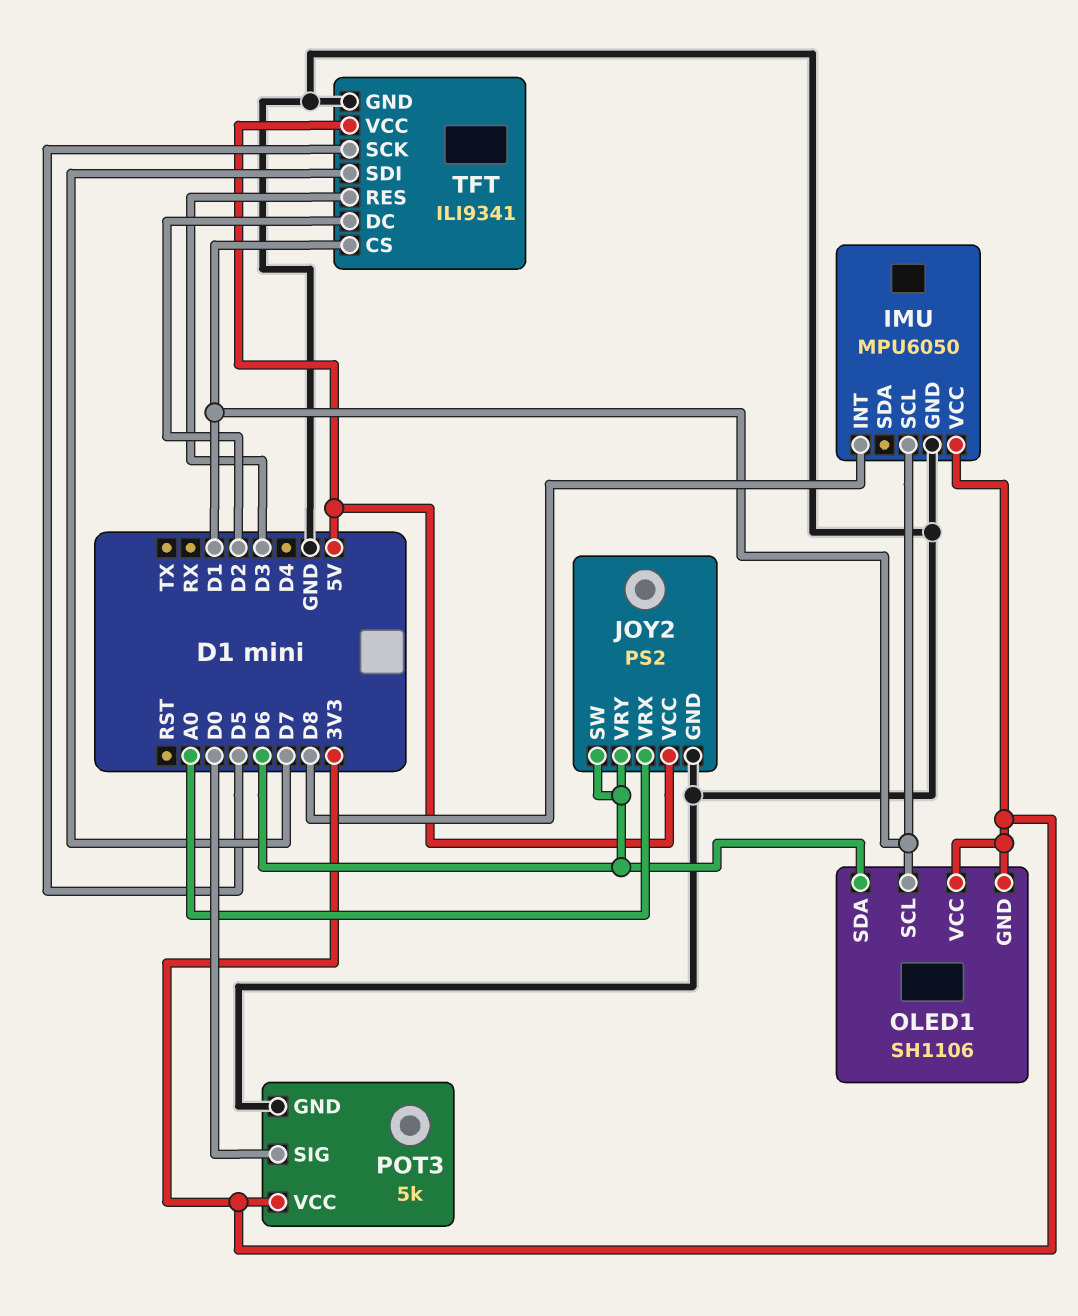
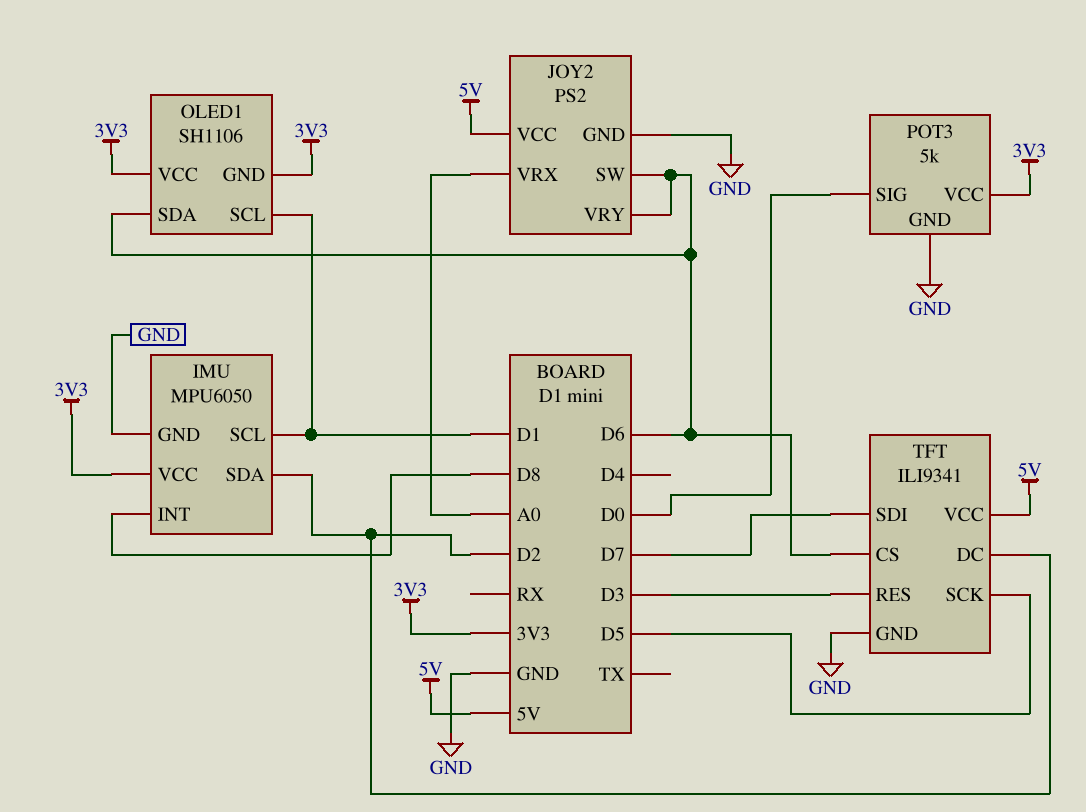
IMU pin SDA: none -> D2
TFT pin CS: D1 -> D6

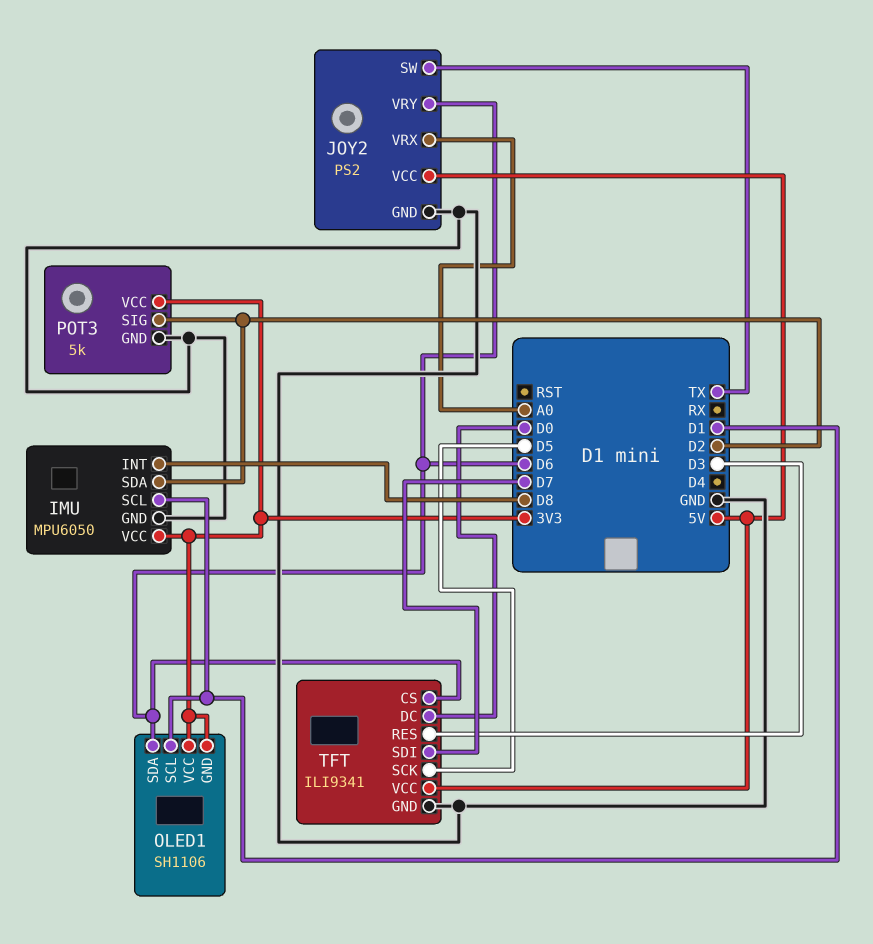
JOY2 pin SW: D6 -> TX
POT3 pin SIG: D0 -> D2
TFT pin DC: D2 -> D0

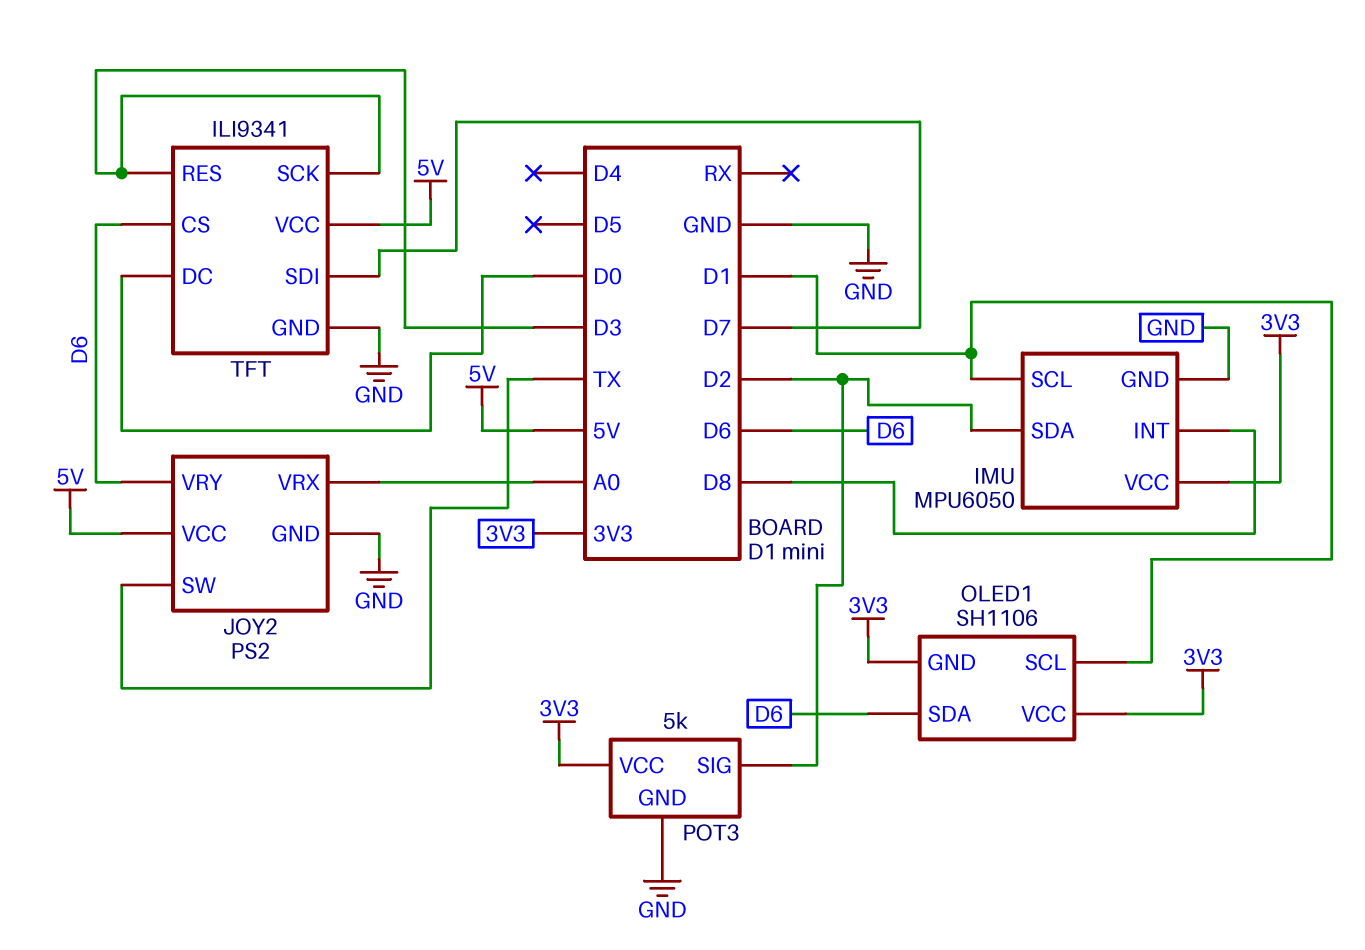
TFT pin SCK: D5 -> D3

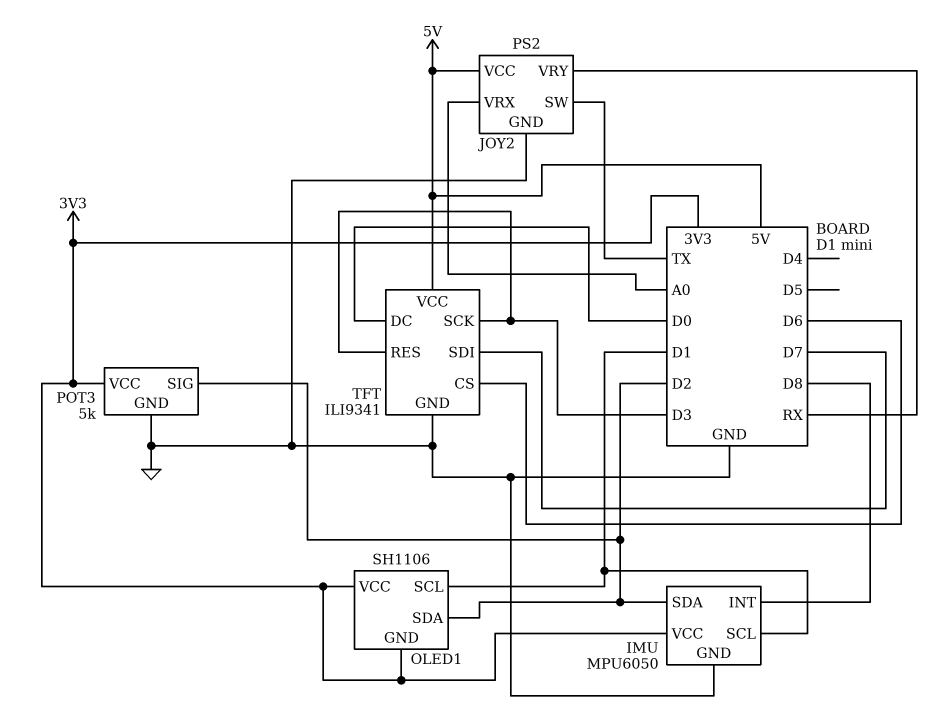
JOY2 pin VRY: D6 -> RX
OLED1 pin SDA: D6 -> D2

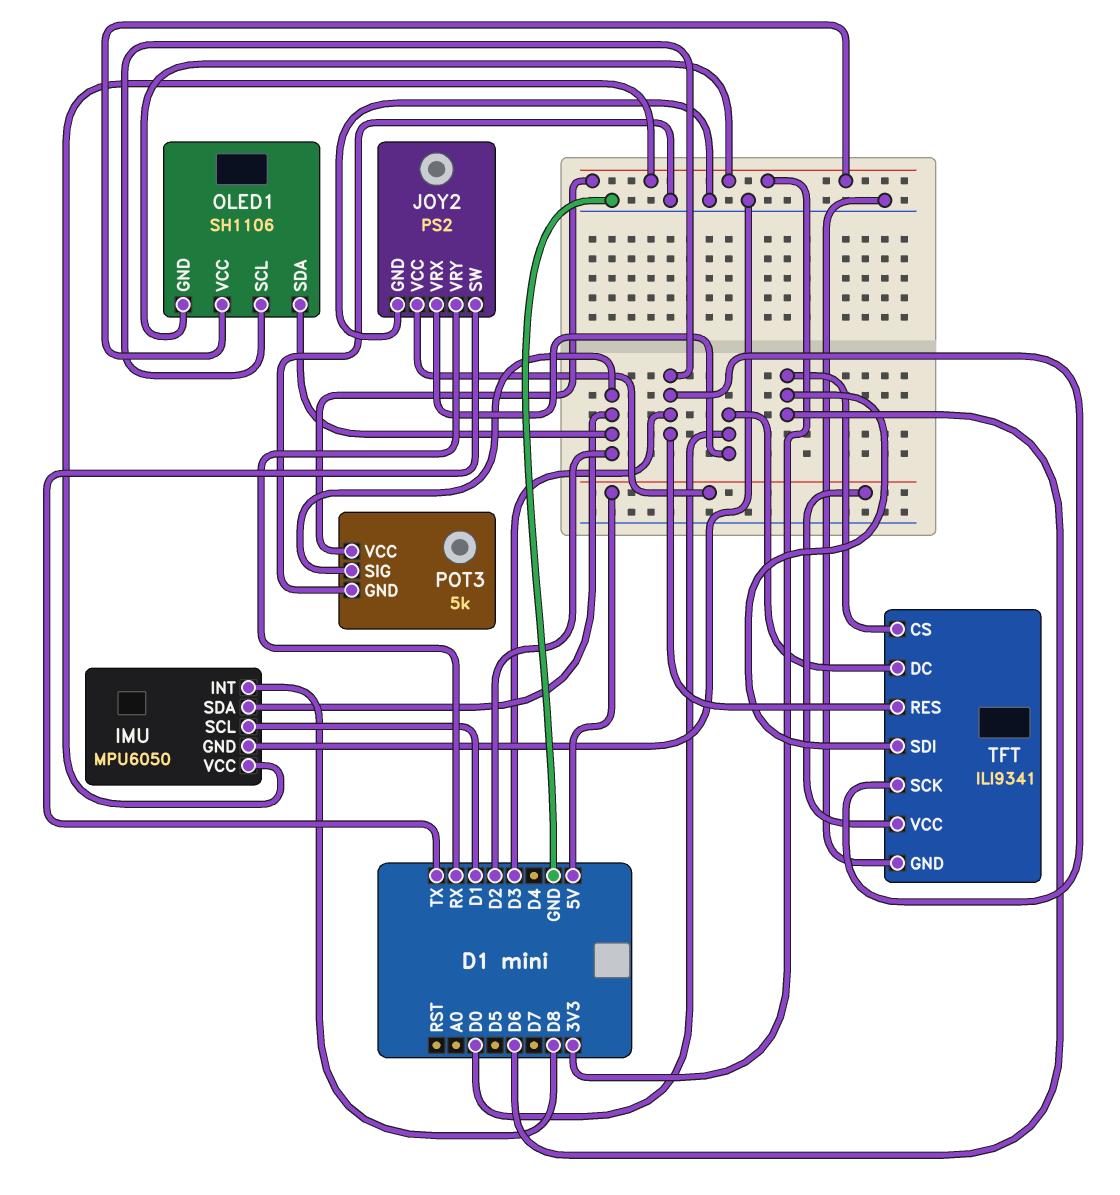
JOY2 pin VRX: A0 -> D0
OLED1 pin SCL: D1 -> D3
TFT pin SDI: D7 -> D6

